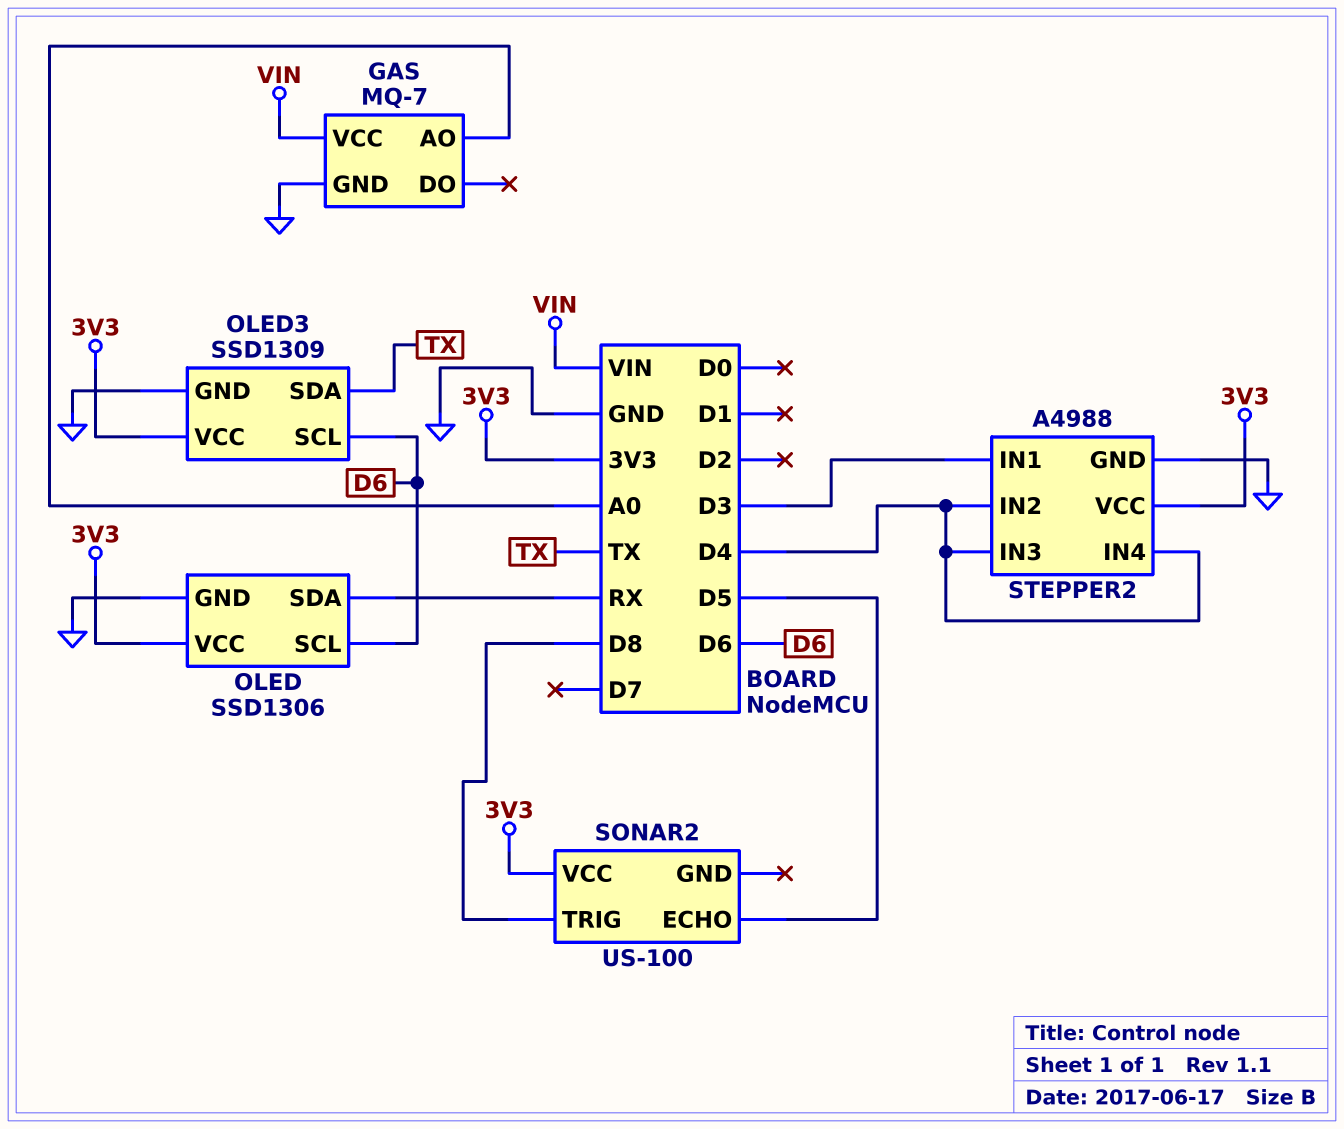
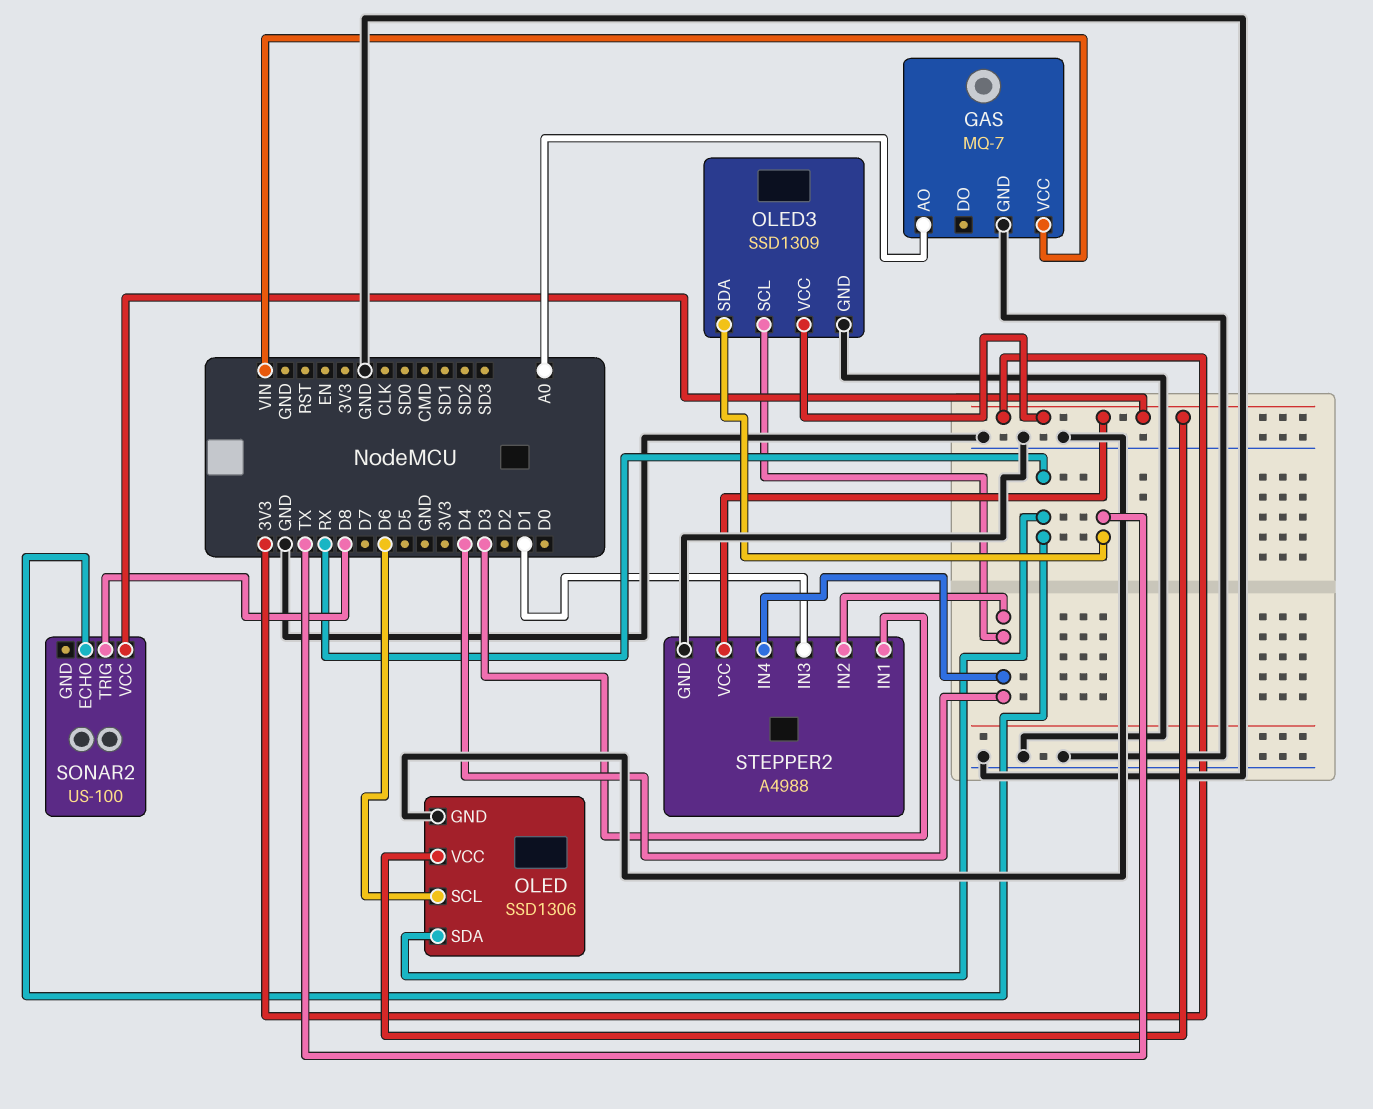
OLED3 pin SCL: D6 -> D4
SONAR2 pin ECHO: D5 -> RX
STEPPER2 pin IN3: D4 -> D1

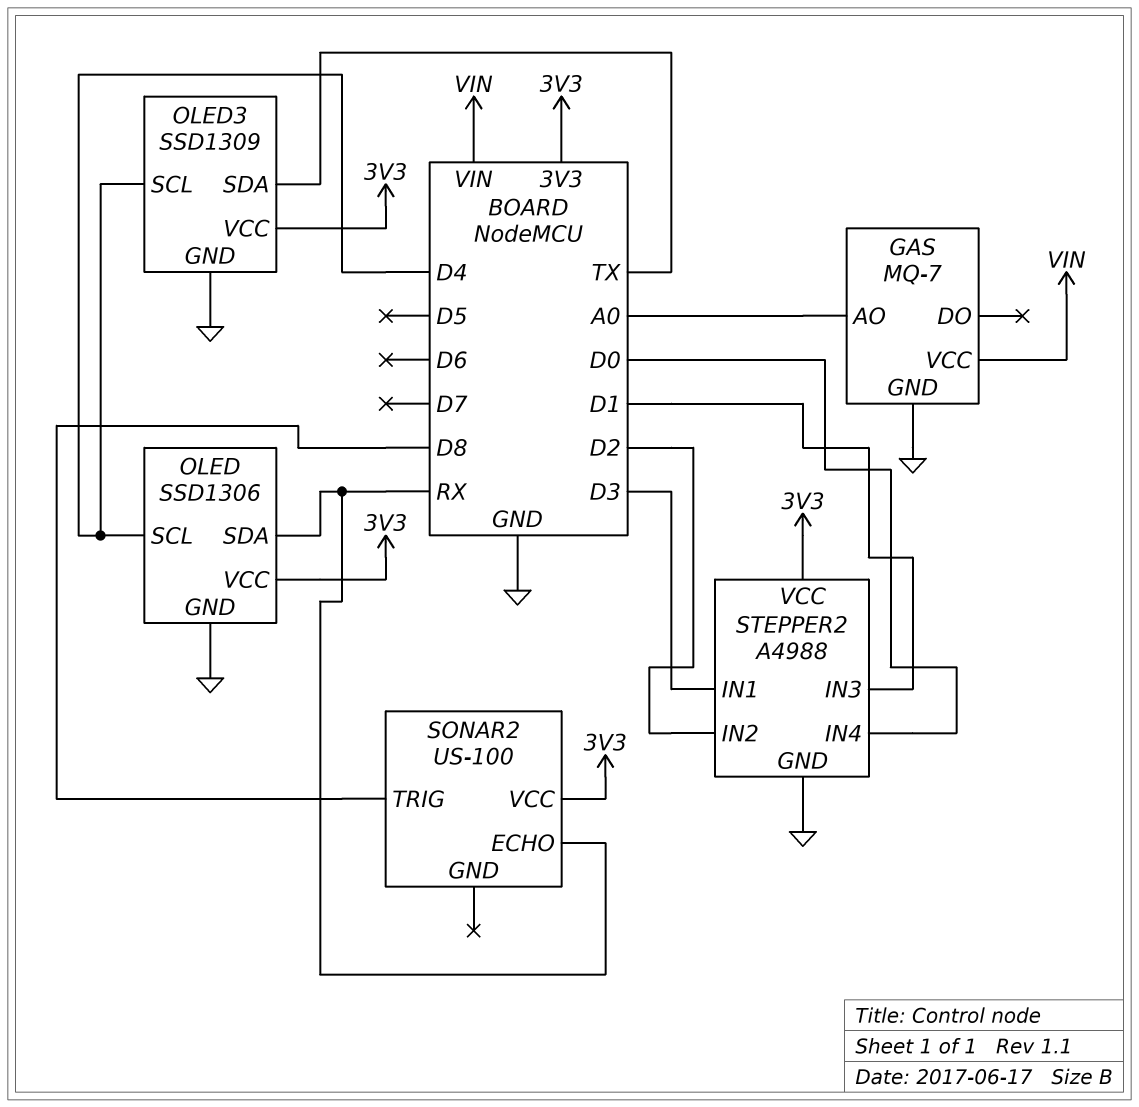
OLED pin SCL: D6 -> D4
STEPPER2 pin IN2: D4 -> D2
STEPPER2 pin IN4: D4 -> D0

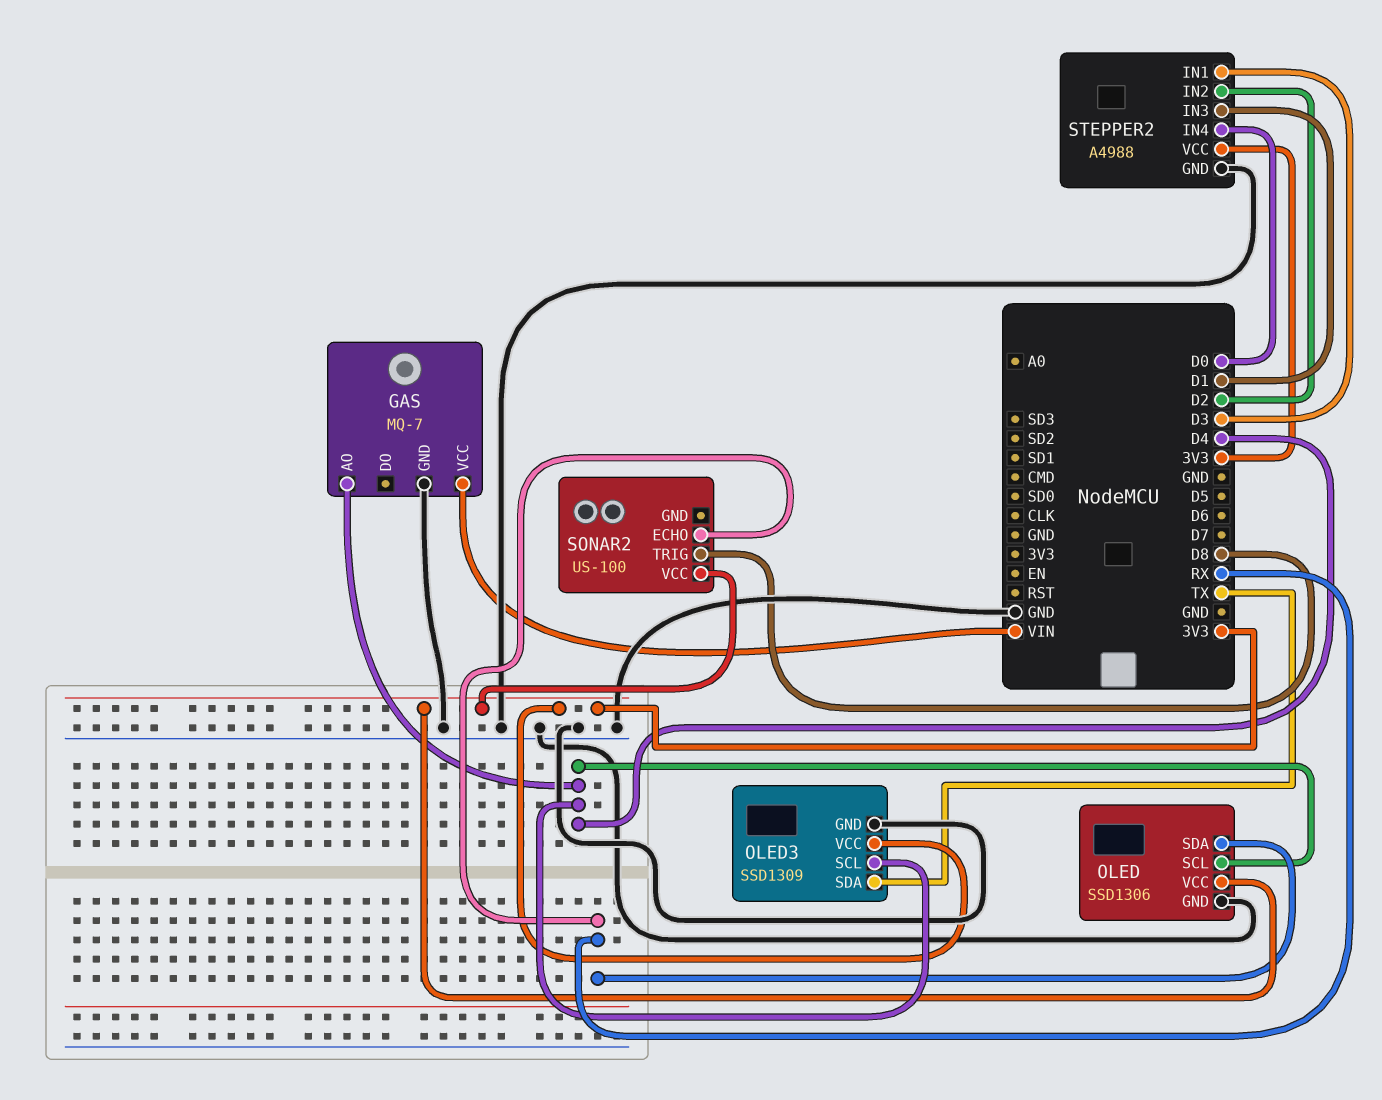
GAS pin AO: A0 -> D4

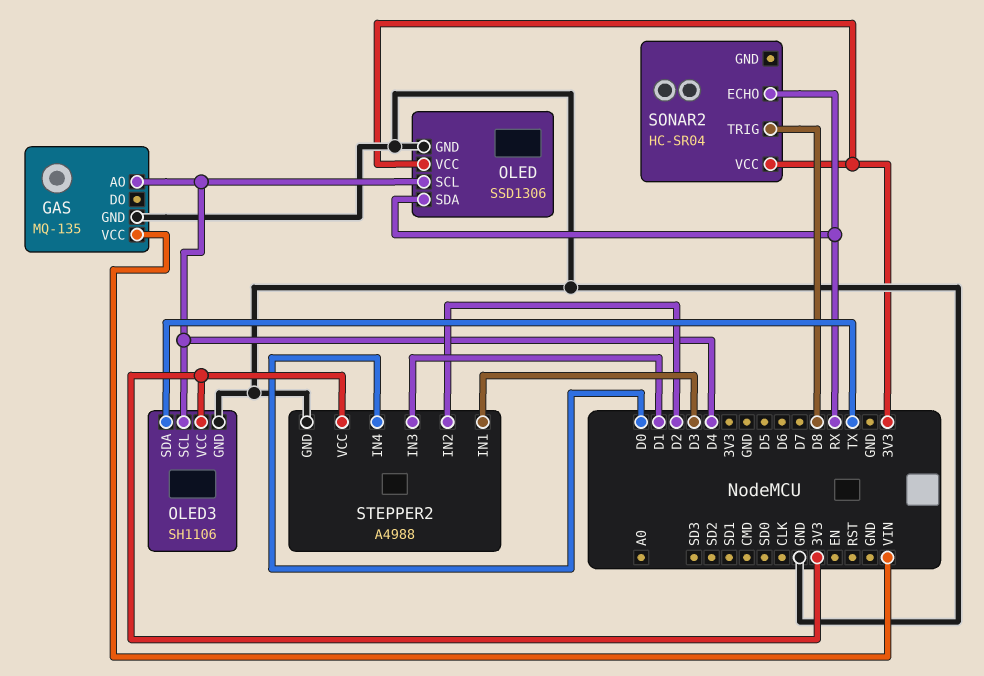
GAS: MQ-7 -> MQ-135
OLED3: SSD1309 -> SH1106
SONAR2: US-100 -> HC-SR04

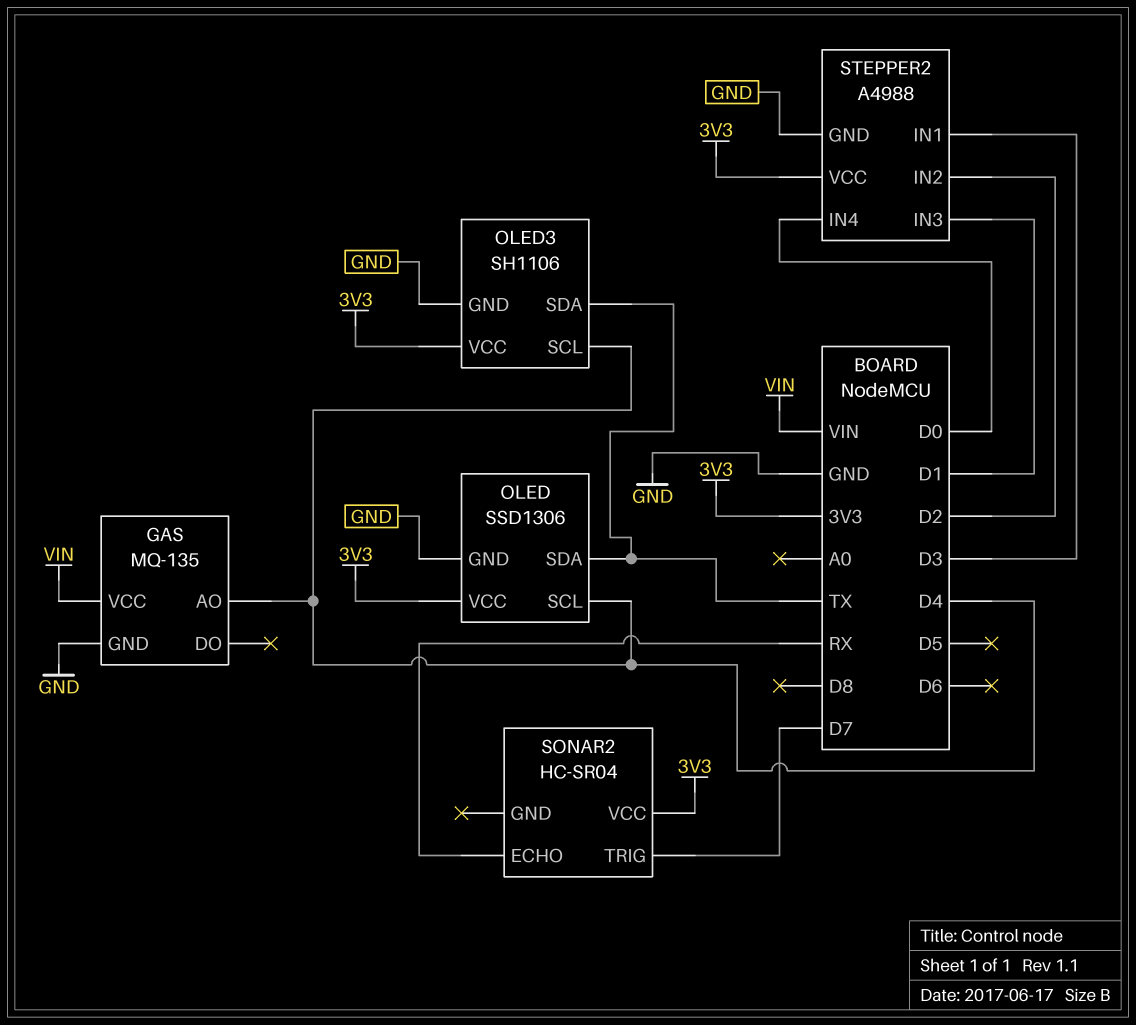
OLED pin SDA: RX -> TX
SONAR2 pin TRIG: D8 -> D7

